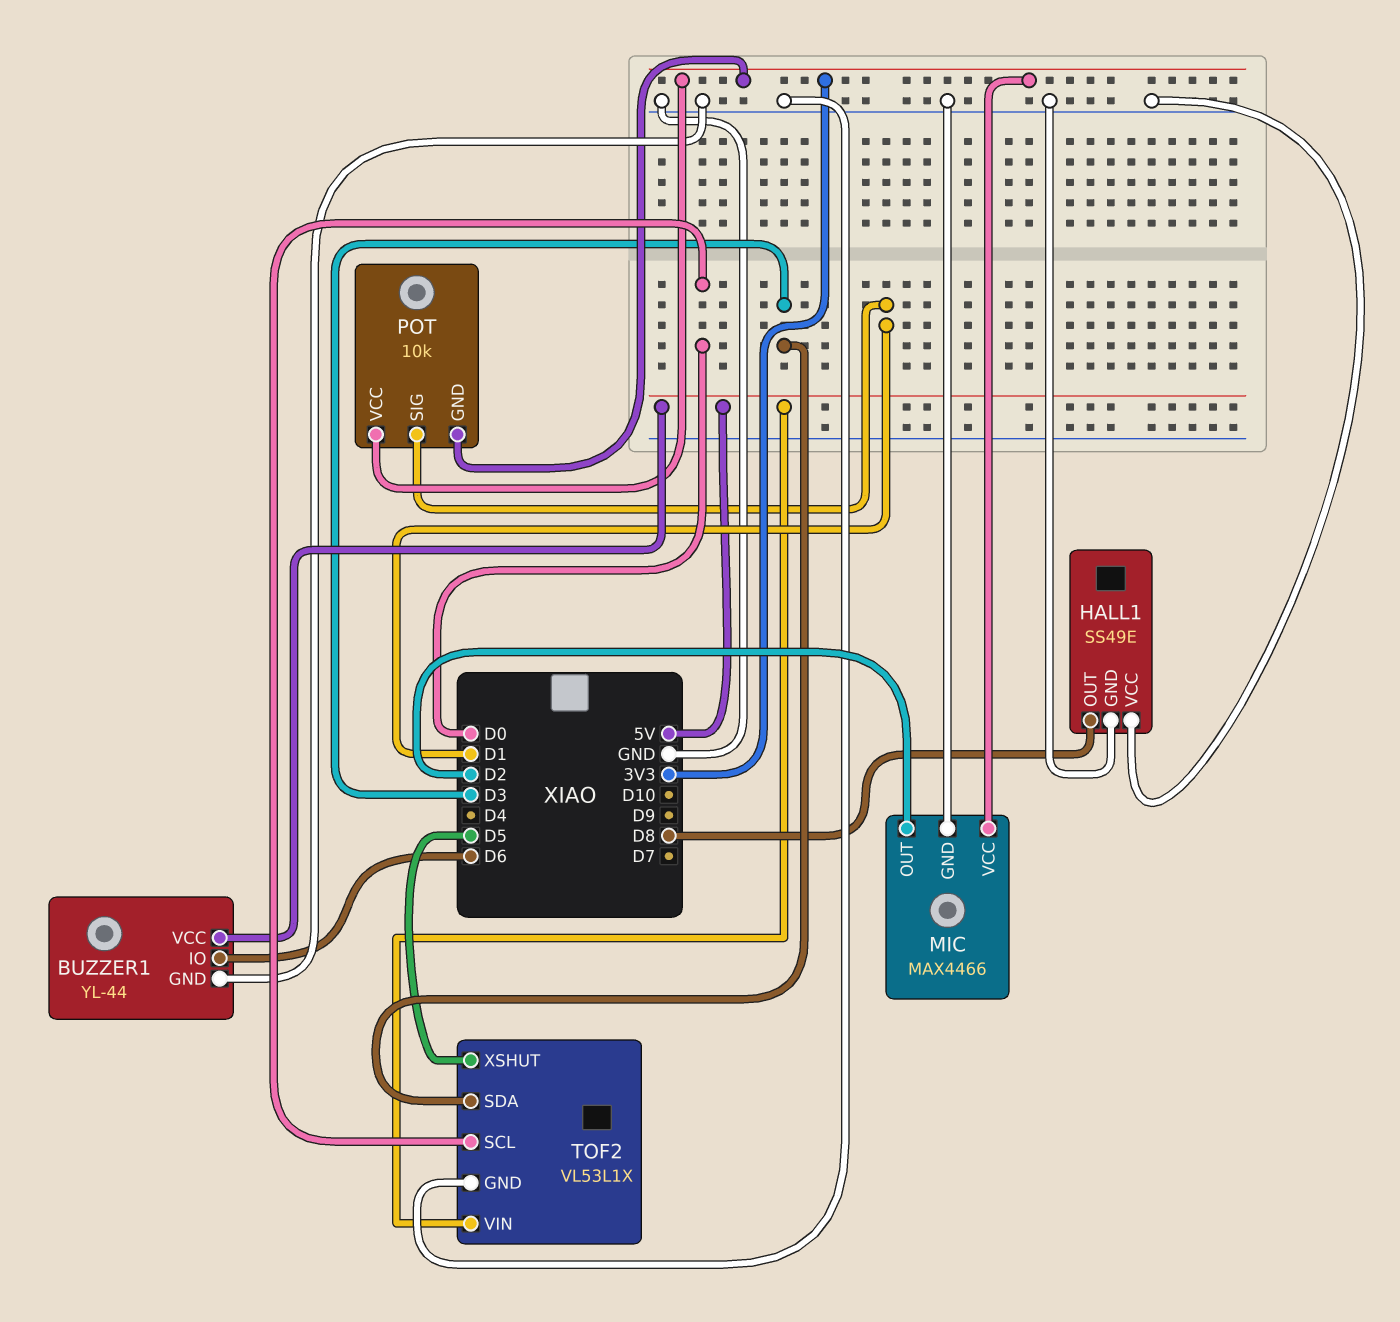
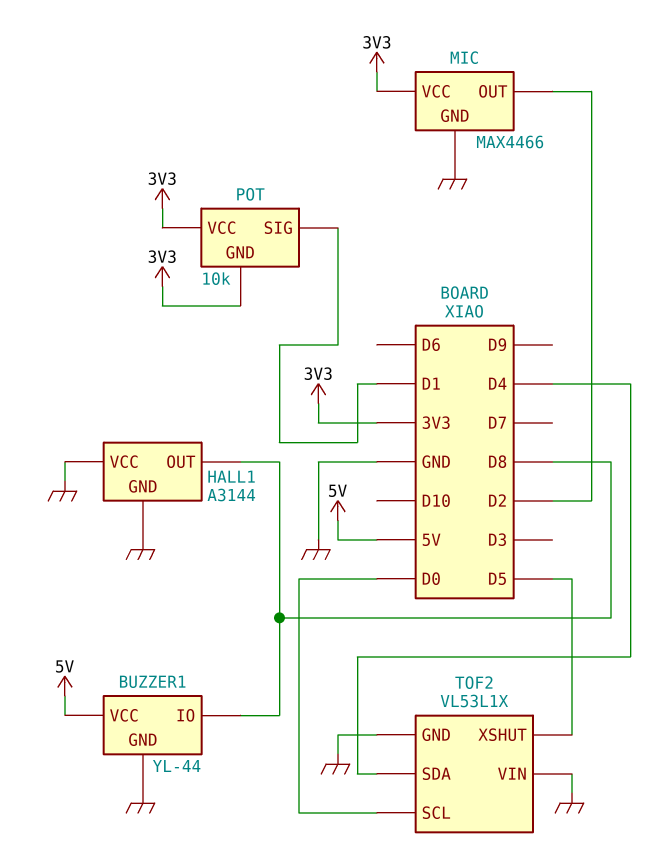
BUZZER1 pin IO: D6 -> D8
HALL1: SS49E -> A3144
TOF2 pin SDA: D3 -> D4
TOF2 pin VIN: 5V -> GND

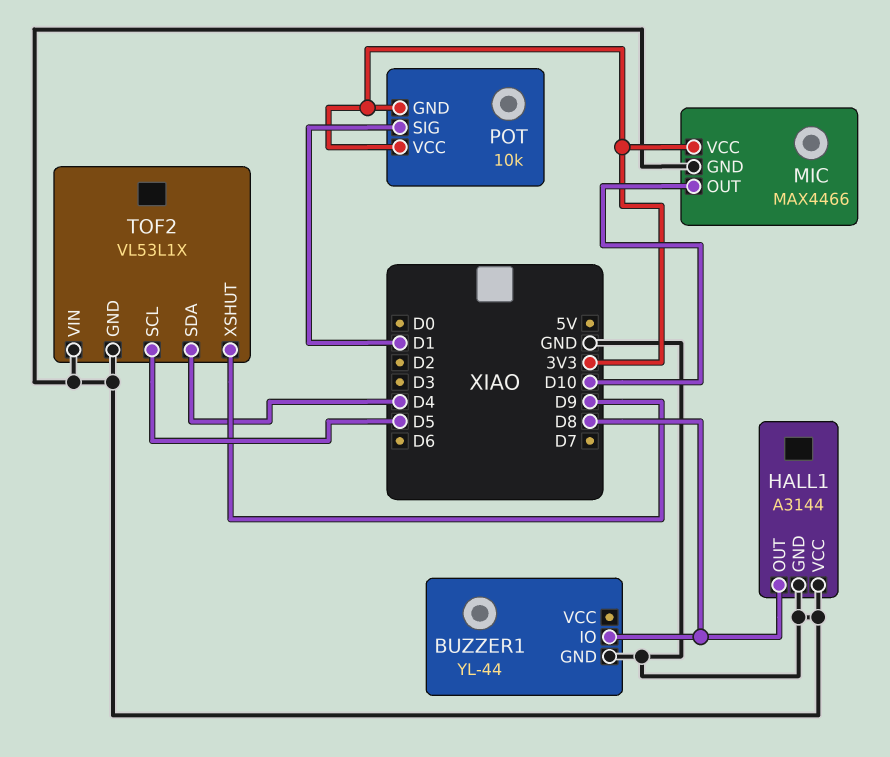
BUZZER1 pin VCC: 5V -> none
MIC pin OUT: D2 -> D10
TOF2 pin SCL: D0 -> D5
TOF2 pin XSHUT: D5 -> D9

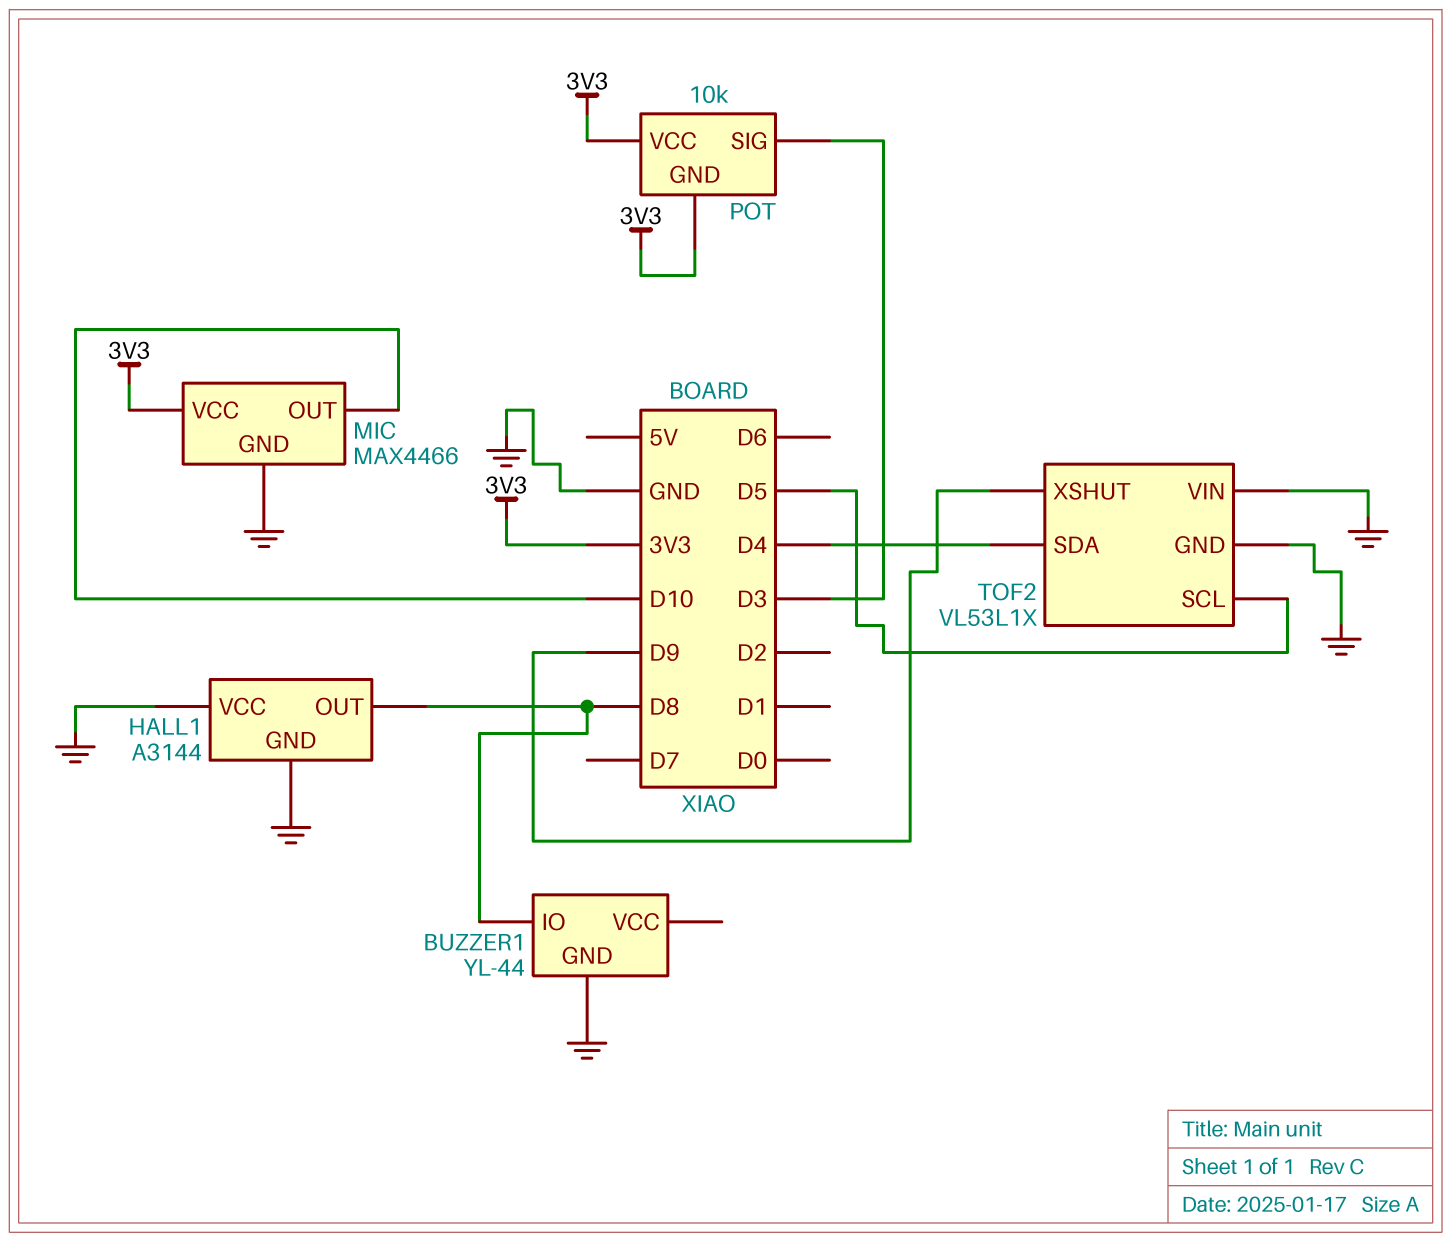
POT pin SIG: D1 -> D3

